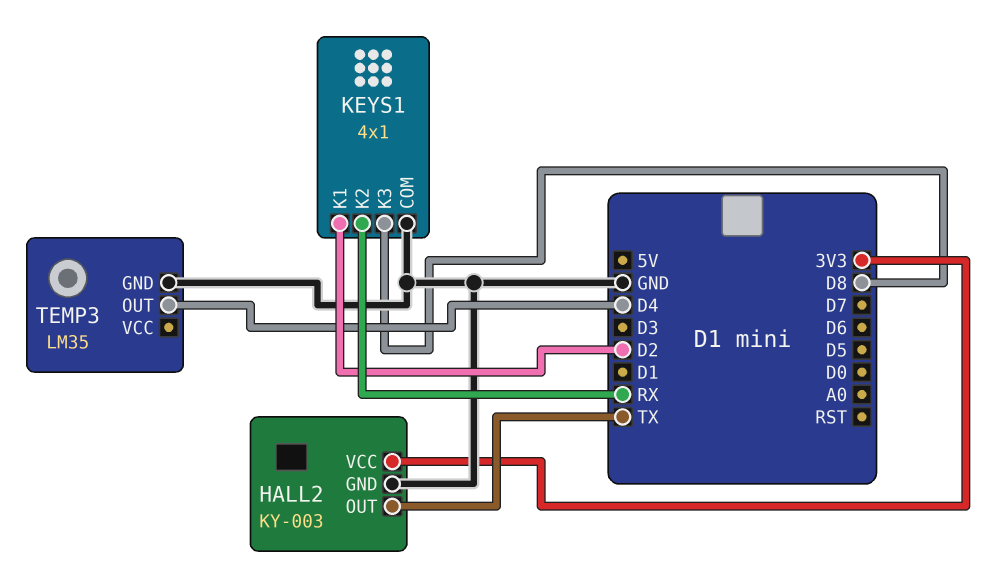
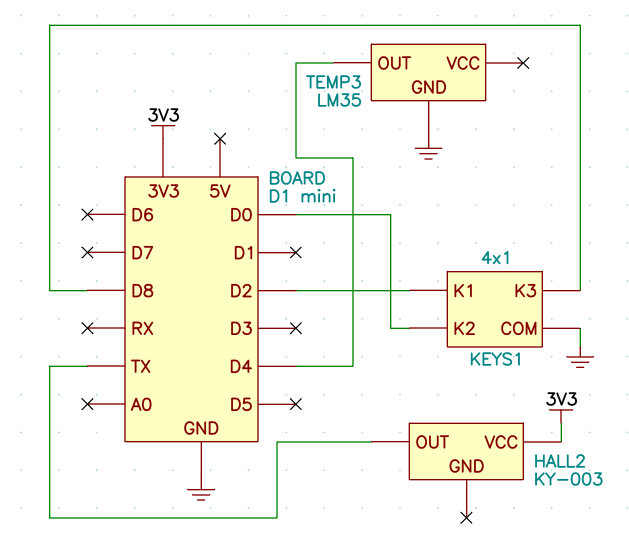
HALL2 pin GND: GND -> none
KEYS1 pin K2: RX -> D0

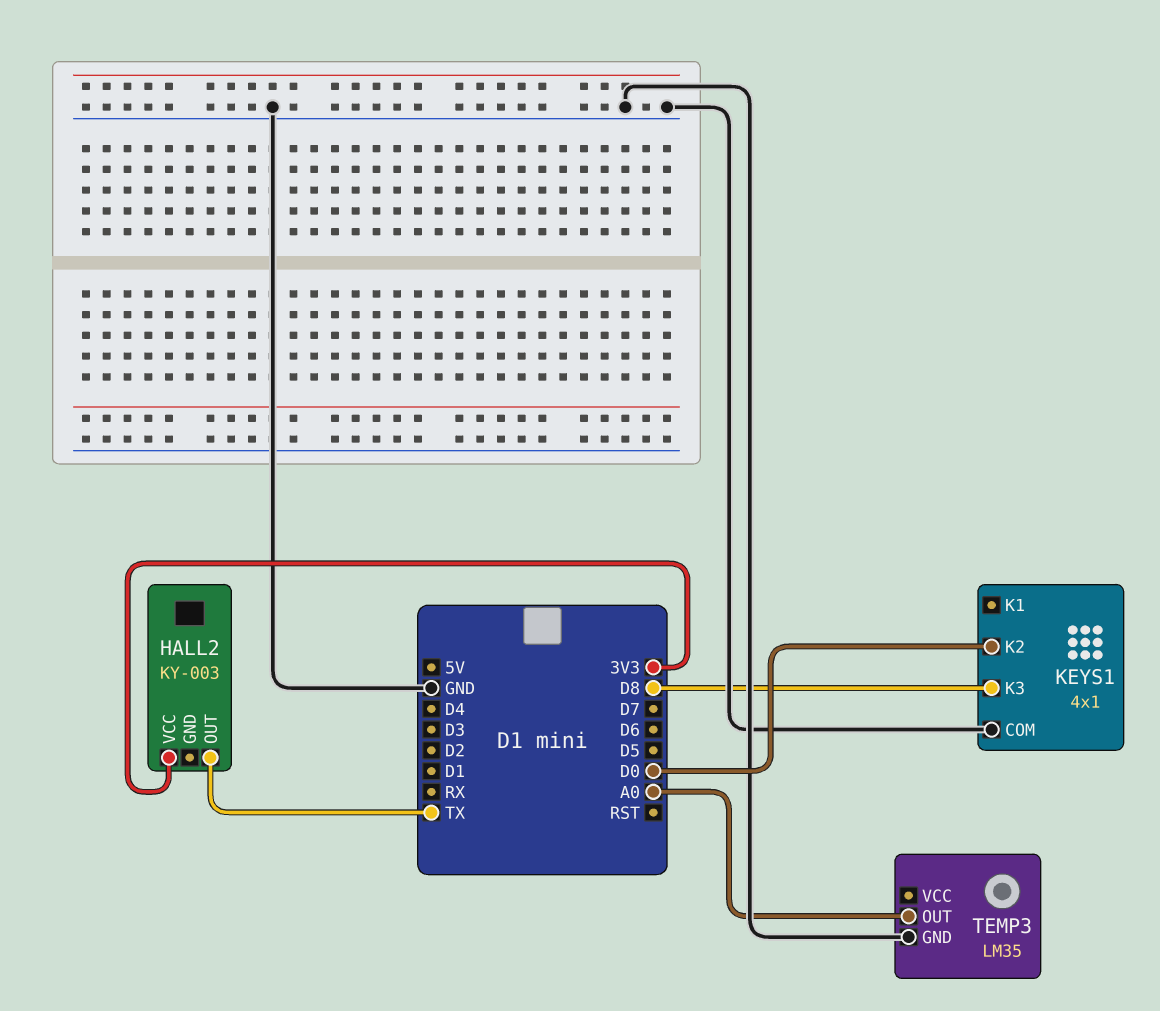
KEYS1 pin K1: D2 -> none
TEMP3 pin OUT: D4 -> A0

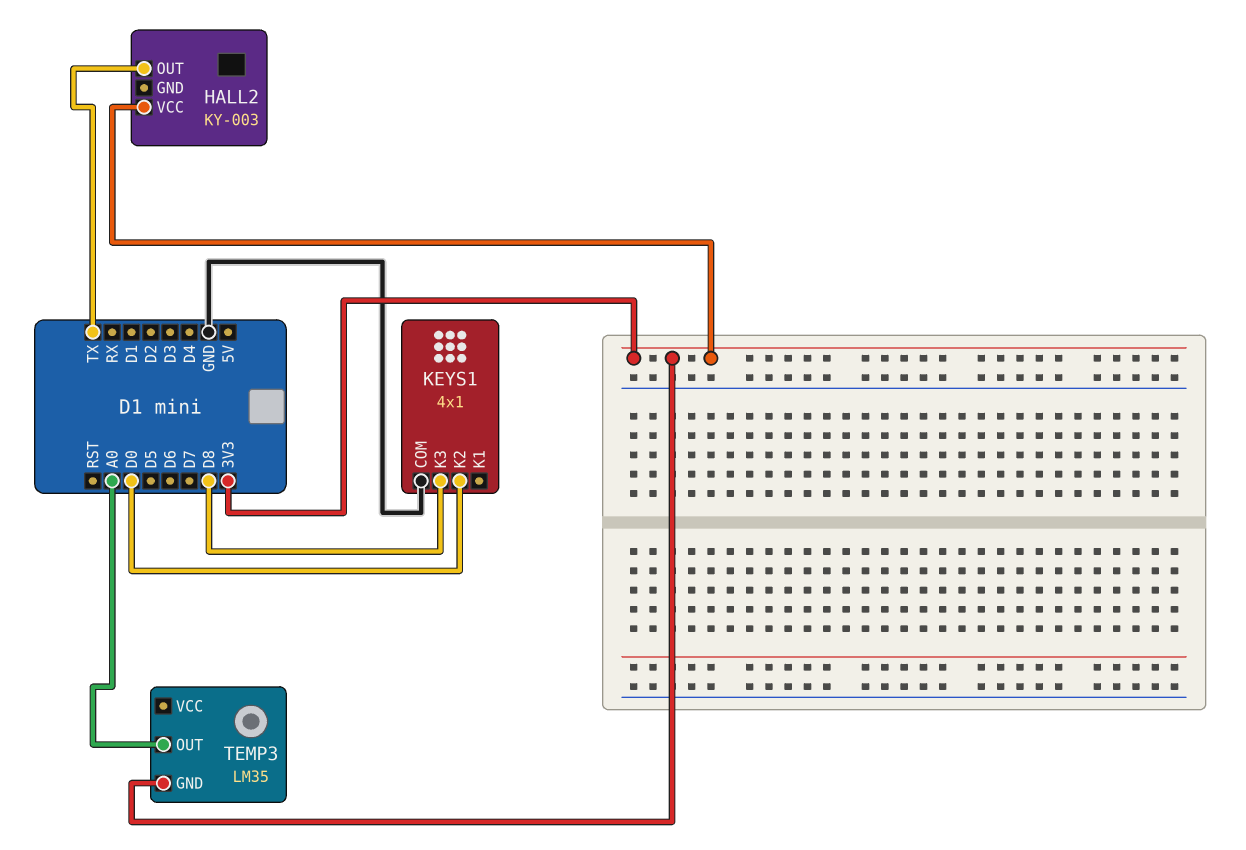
TEMP3 pin GND: GND -> 3V3

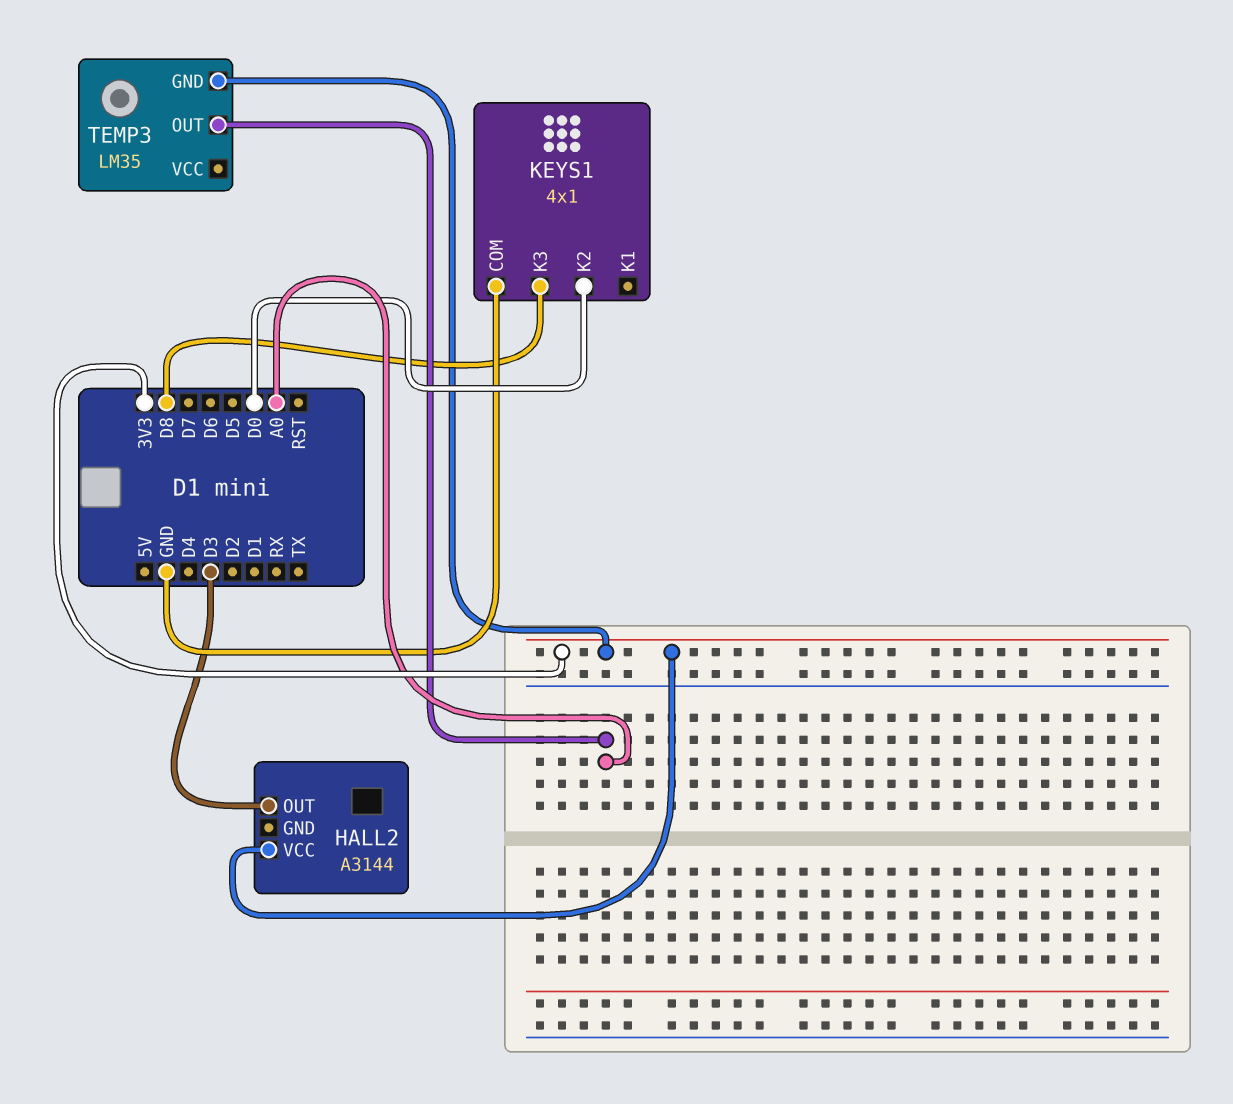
HALL2: KY-003 -> A3144
HALL2 pin OUT: TX -> D3

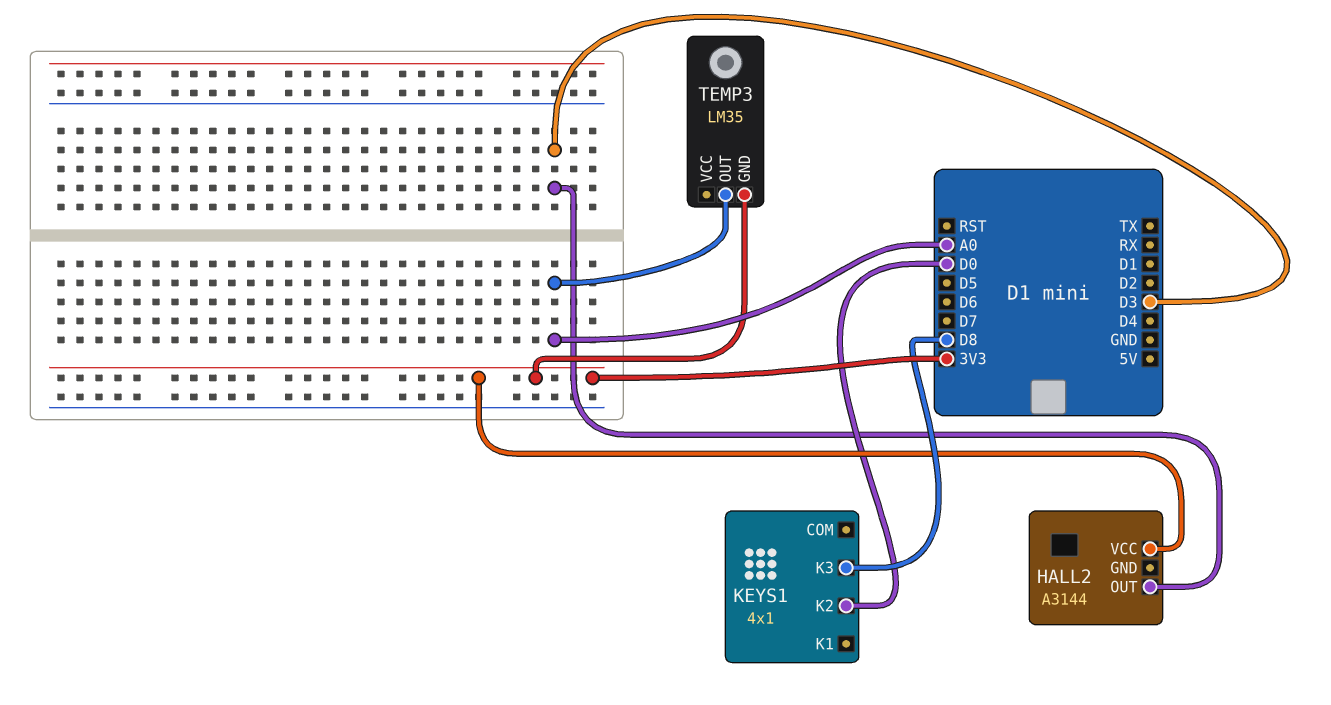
KEYS1 pin COM: GND -> none

